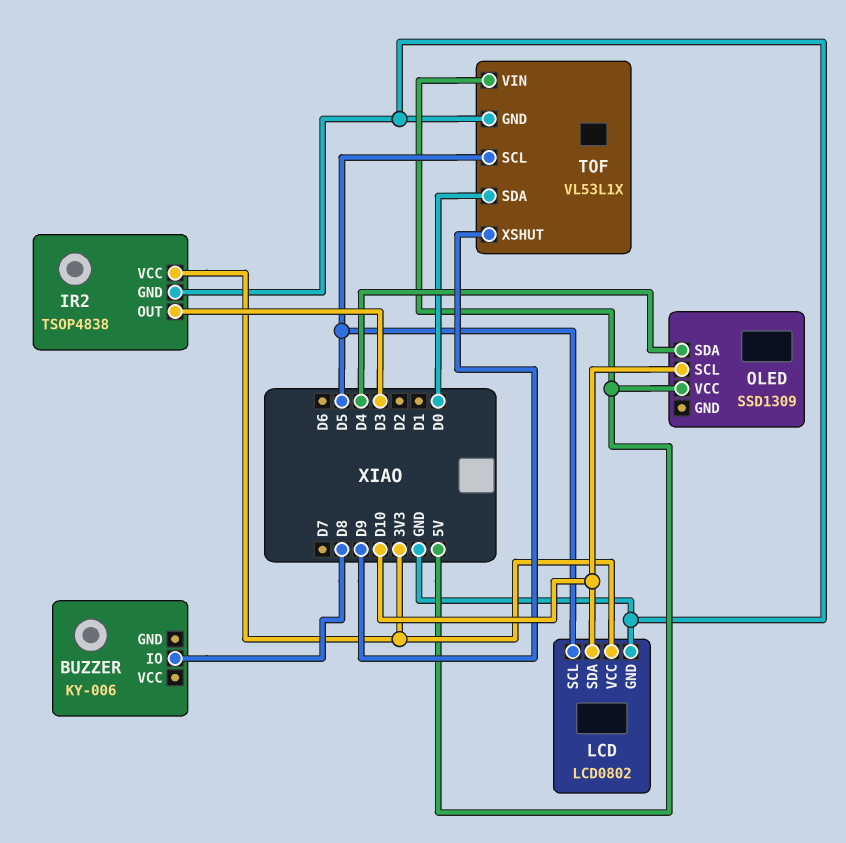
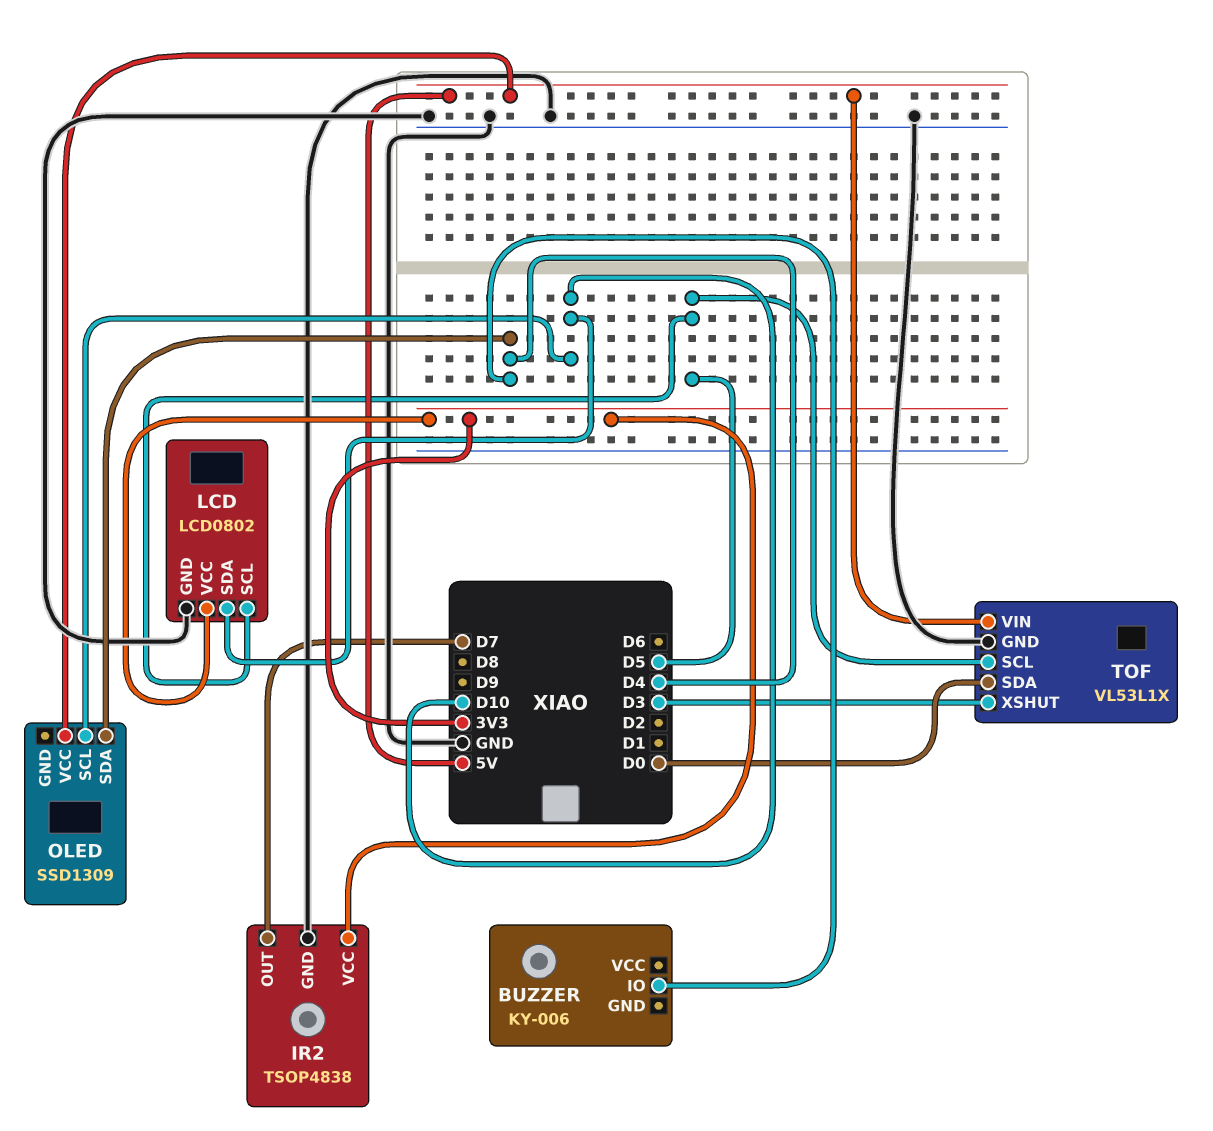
BUZZER pin IO: D8 -> D4
IR2 pin OUT: D3 -> D7
TOF pin XSHUT: D9 -> D3

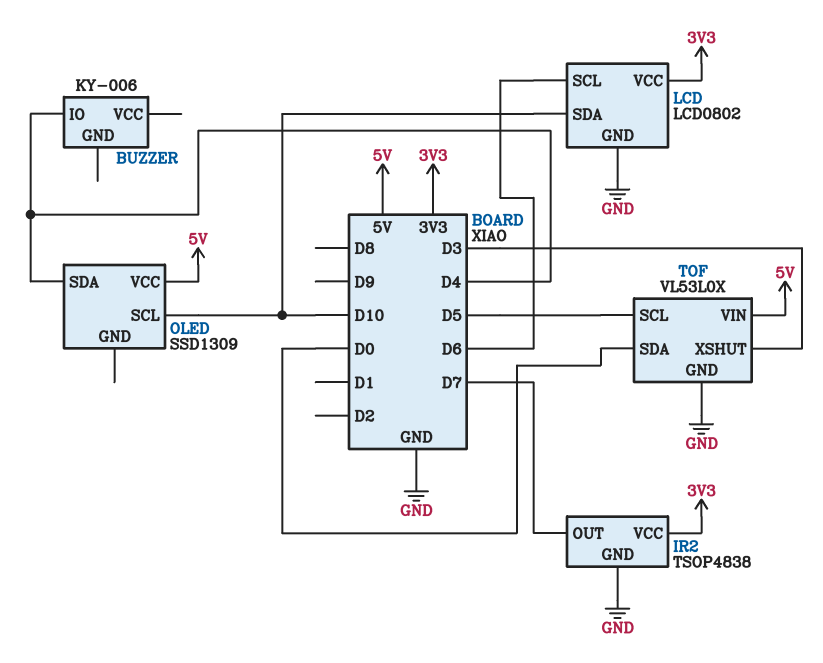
LCD pin SCL: D5 -> D6
TOF: VL53L1X -> VL53L0X

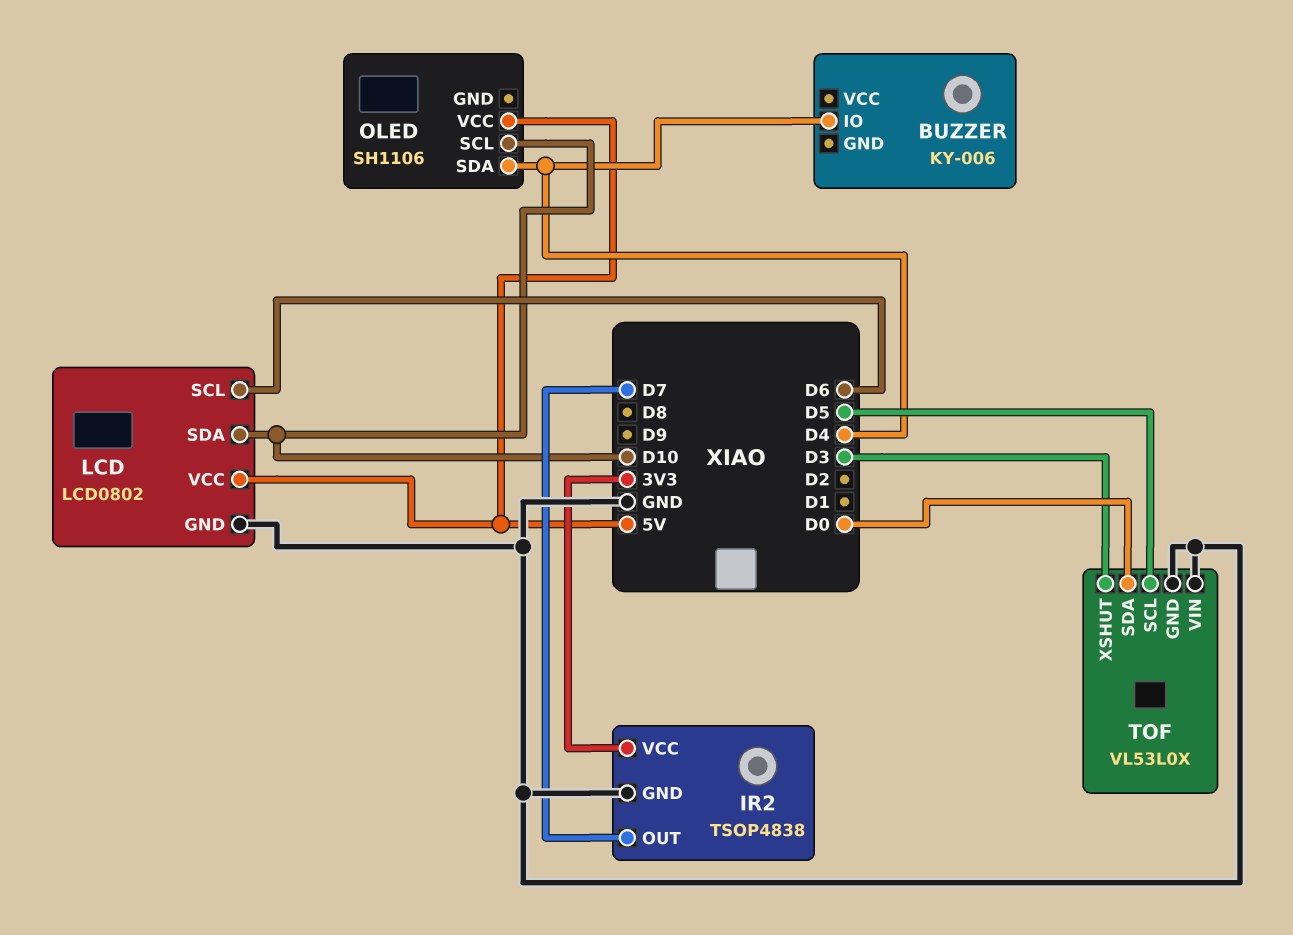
LCD pin VCC: 3V3 -> 5V
OLED: SSD1309 -> SH1106
TOF pin VIN: 5V -> GND

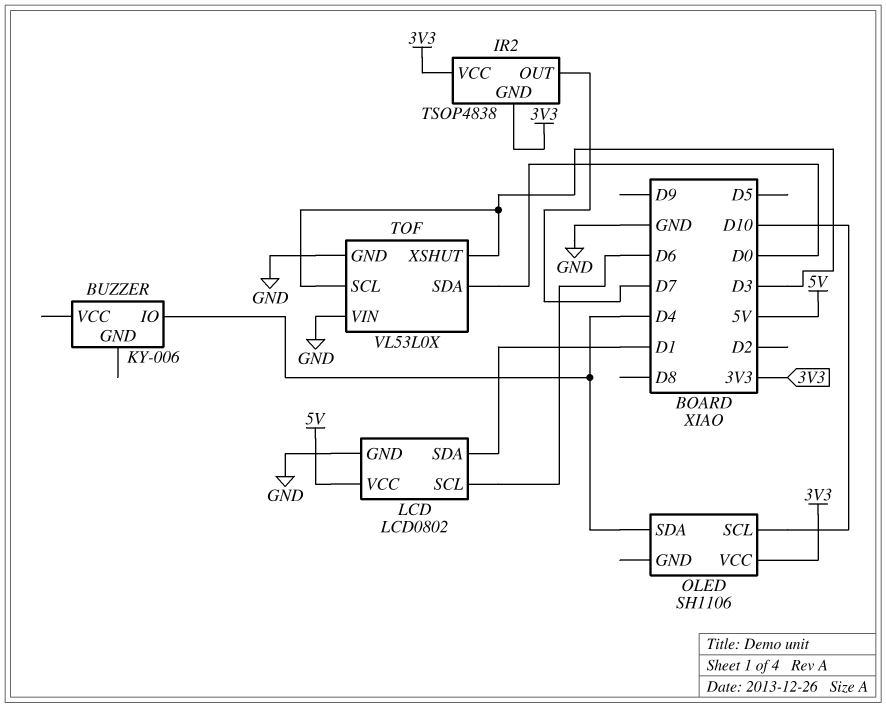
IR2 pin GND: GND -> 3V3
LCD pin SDA: D10 -> D1
OLED pin VCC: 5V -> 3V3
TOF pin SCL: D5 -> D3

